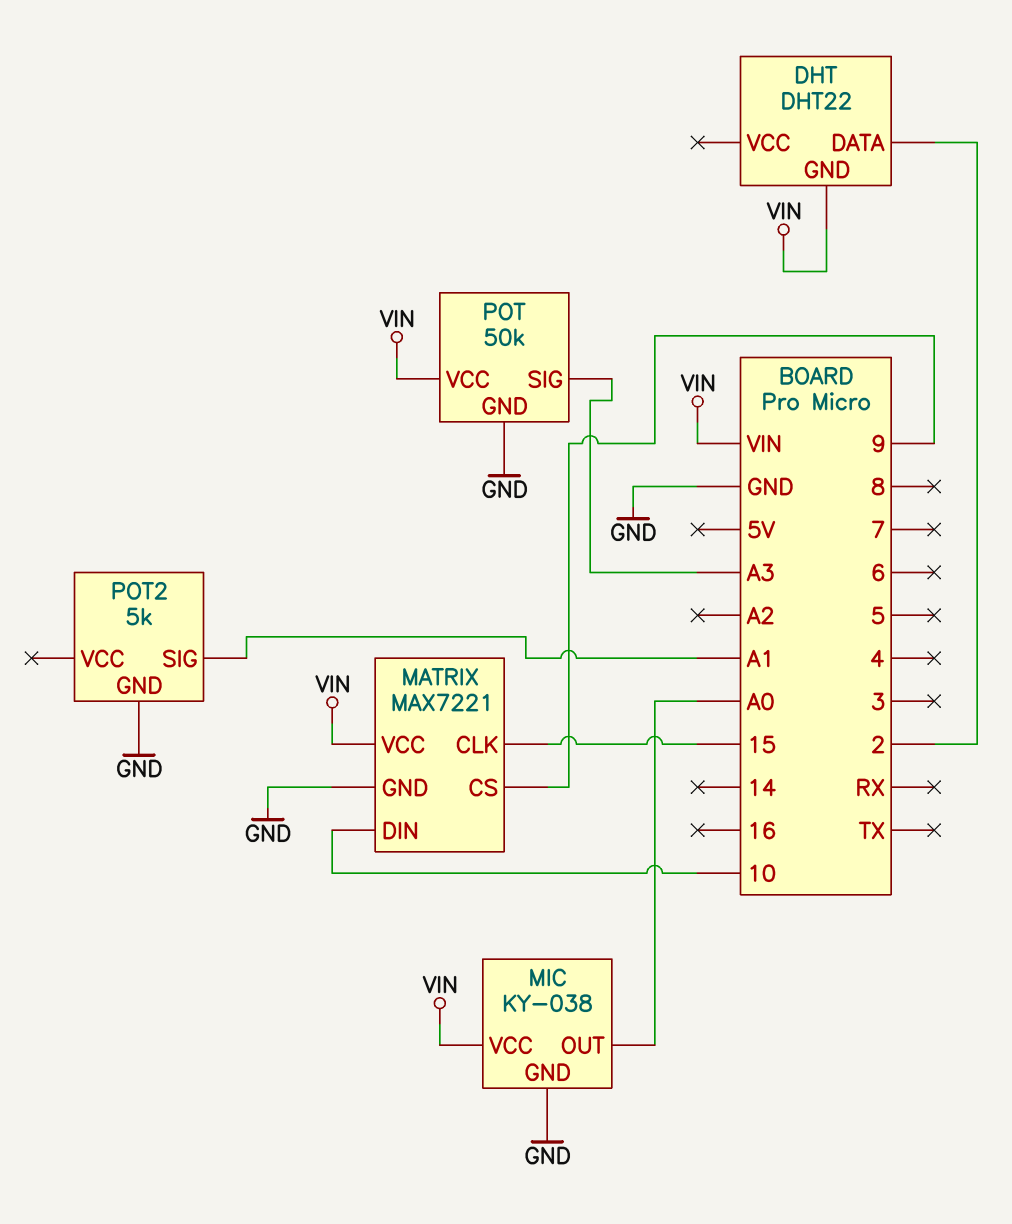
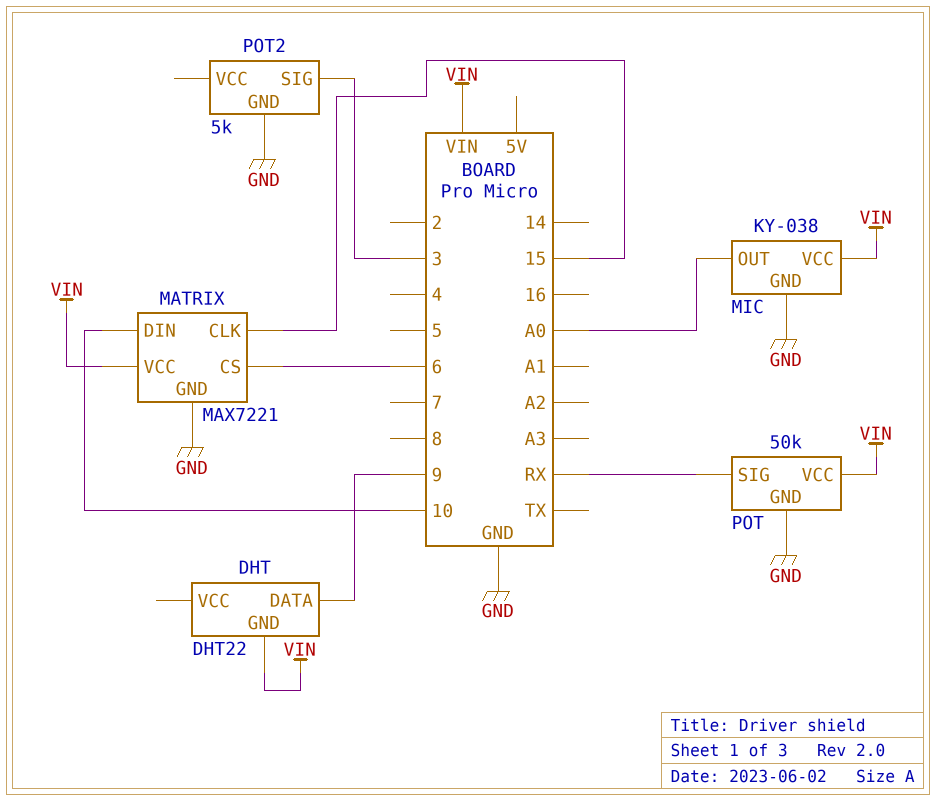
DHT pin DATA: 2 -> 9
MATRIX pin CS: 9 -> 6
POT pin SIG: A3 -> RX
POT2 pin SIG: A1 -> 3

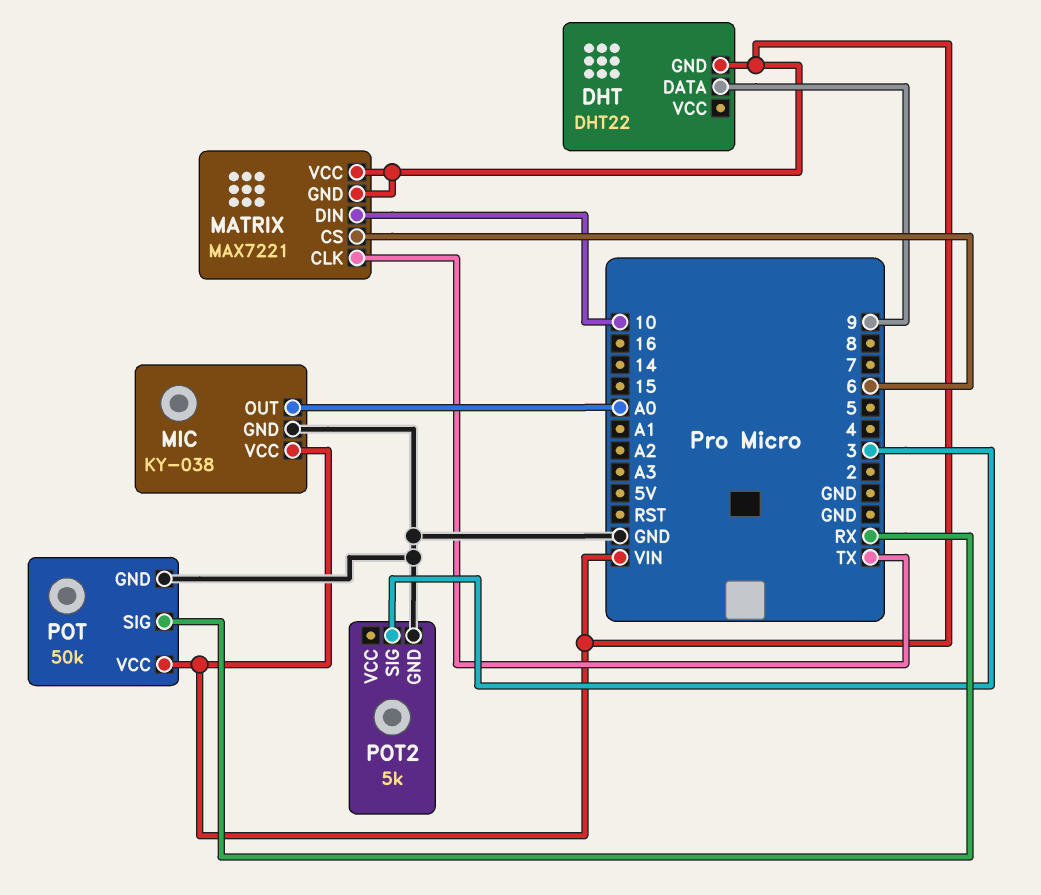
MATRIX pin CLK: 15 -> TX
MATRIX pin GND: GND -> VIN

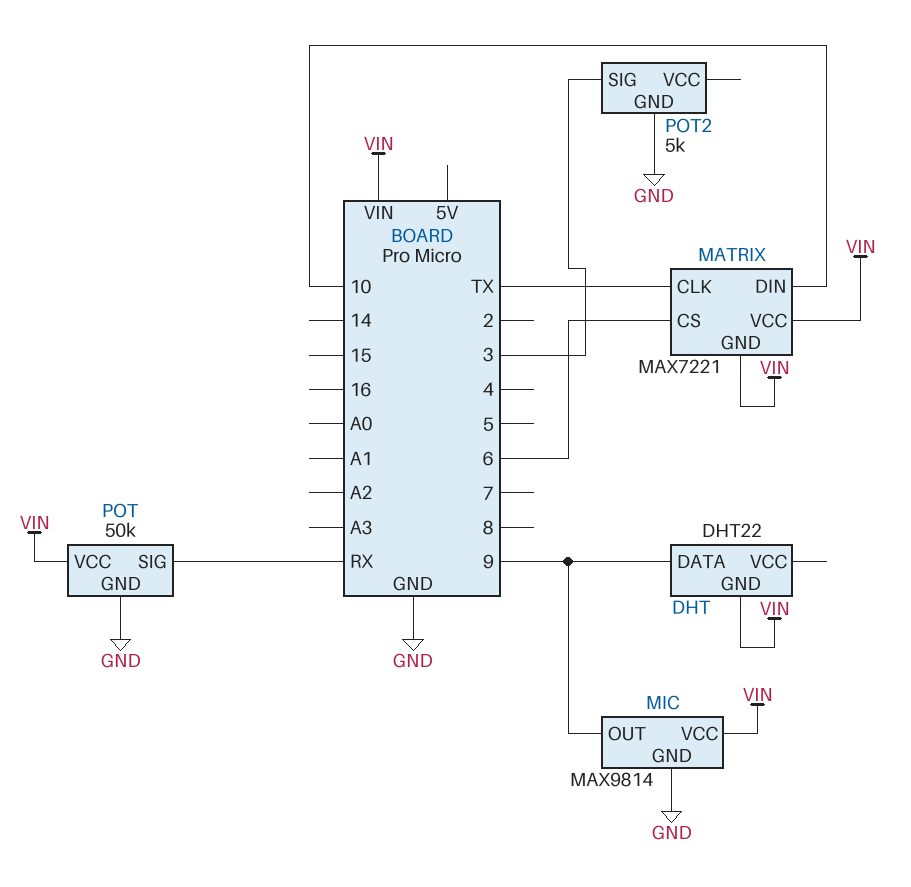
MIC: KY-038 -> MAX9814
MIC pin OUT: A0 -> 9

